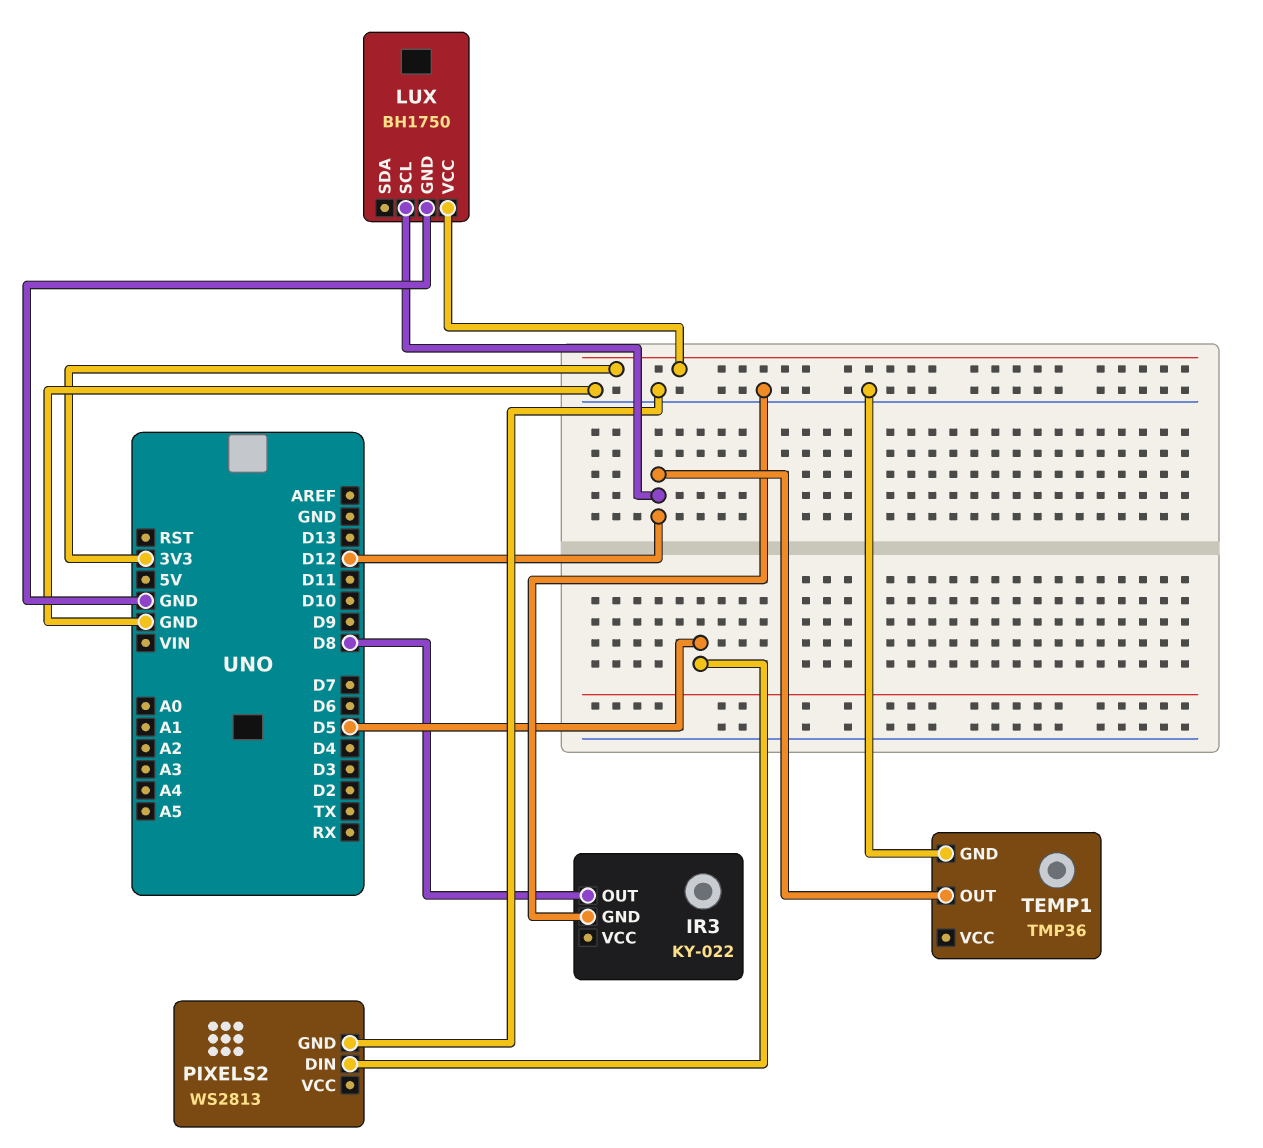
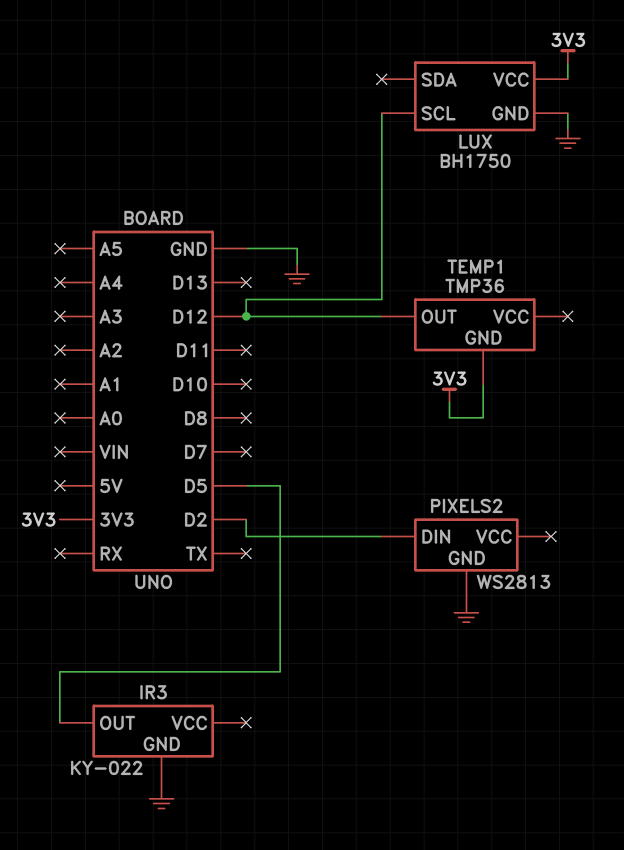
IR3 pin OUT: D8 -> D5
PIXELS2 pin DIN: D5 -> D2
TEMP1 pin GND: GND -> 3V3

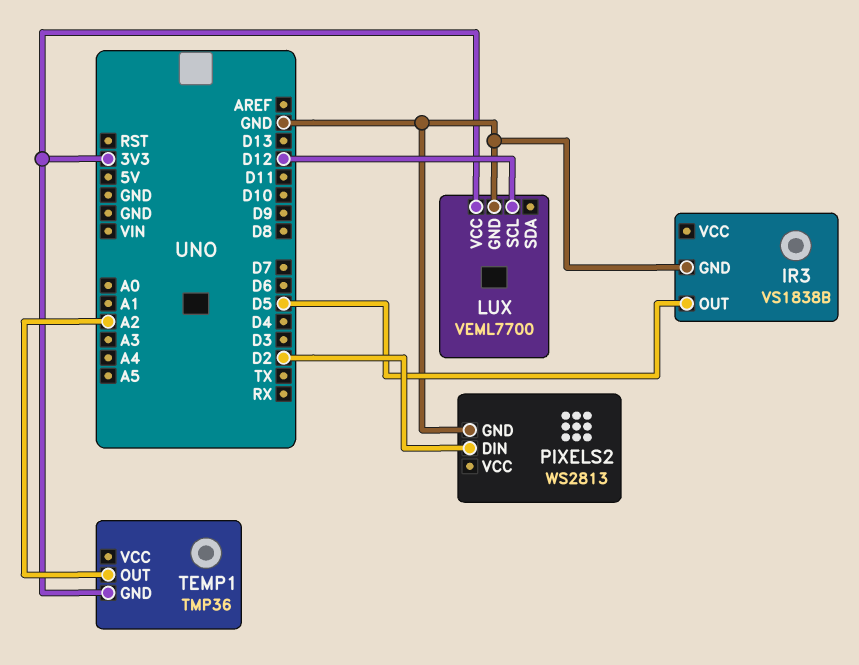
IR3: KY-022 -> VS1838B
LUX: BH1750 -> VEML7700
TEMP1 pin OUT: D12 -> A2

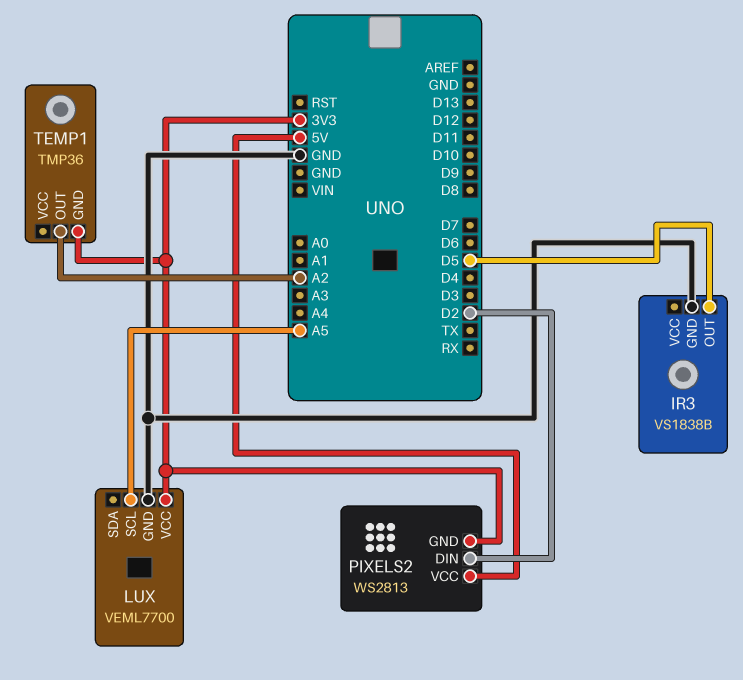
LUX pin SCL: D12 -> A5
PIXELS2 pin GND: GND -> 3V3
PIXELS2 pin VCC: none -> 5V

